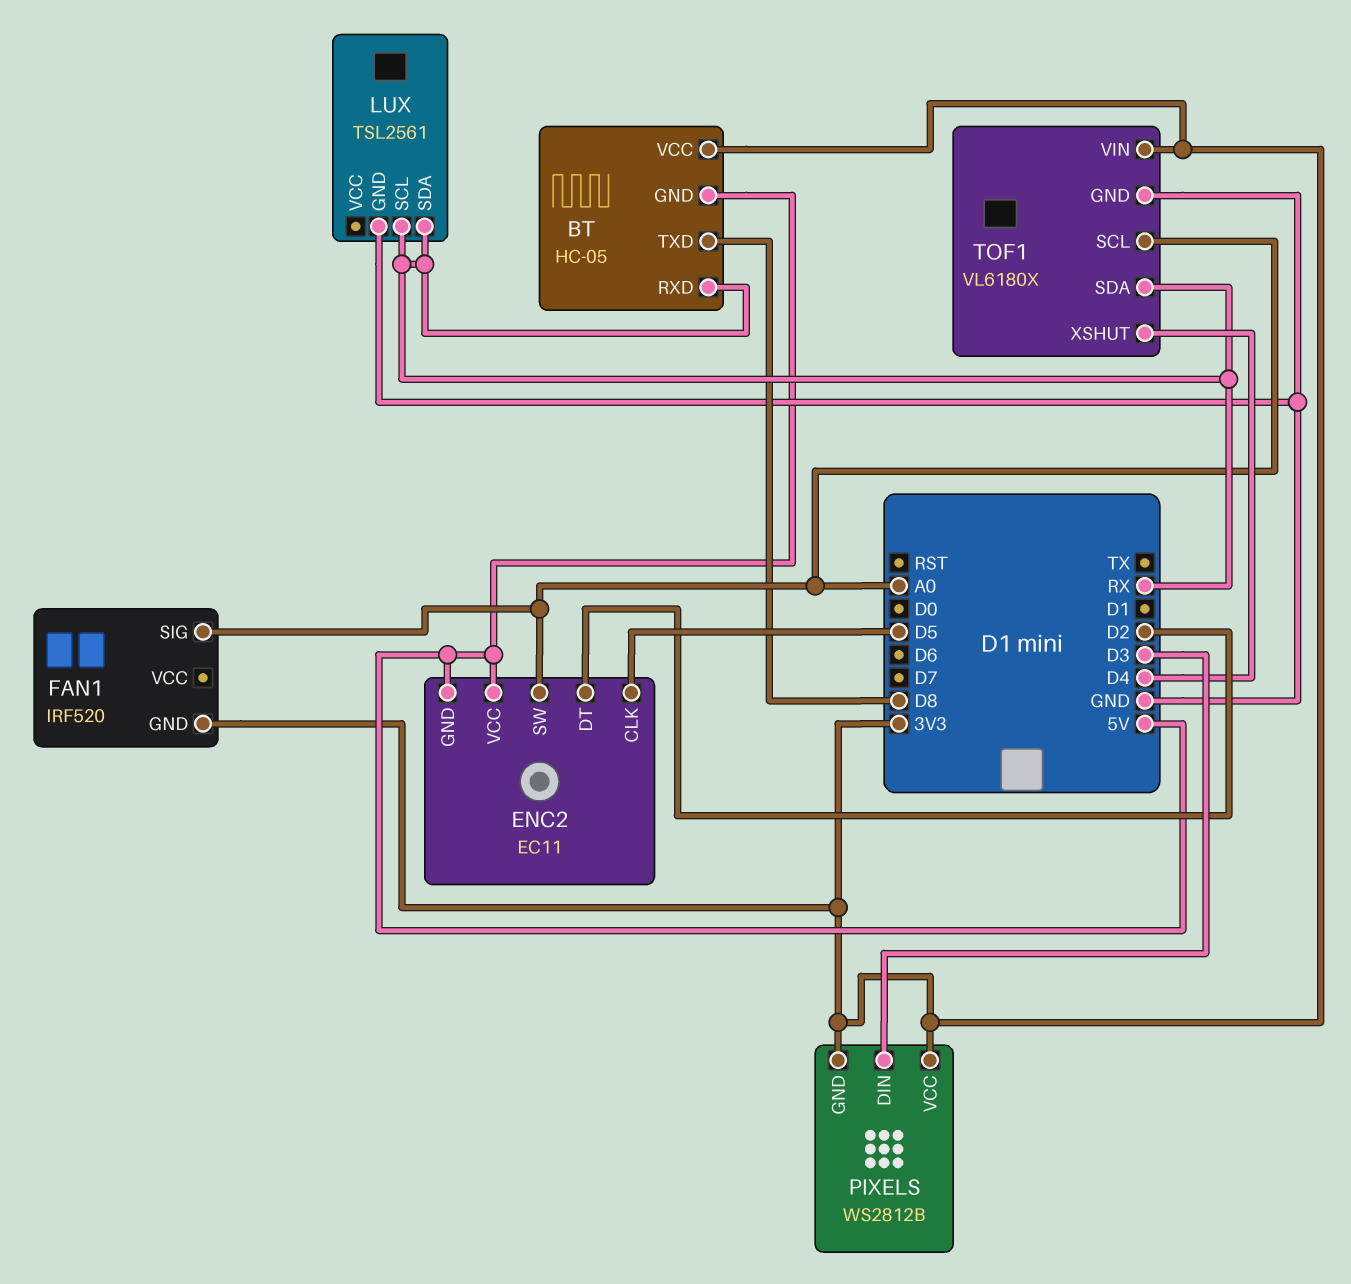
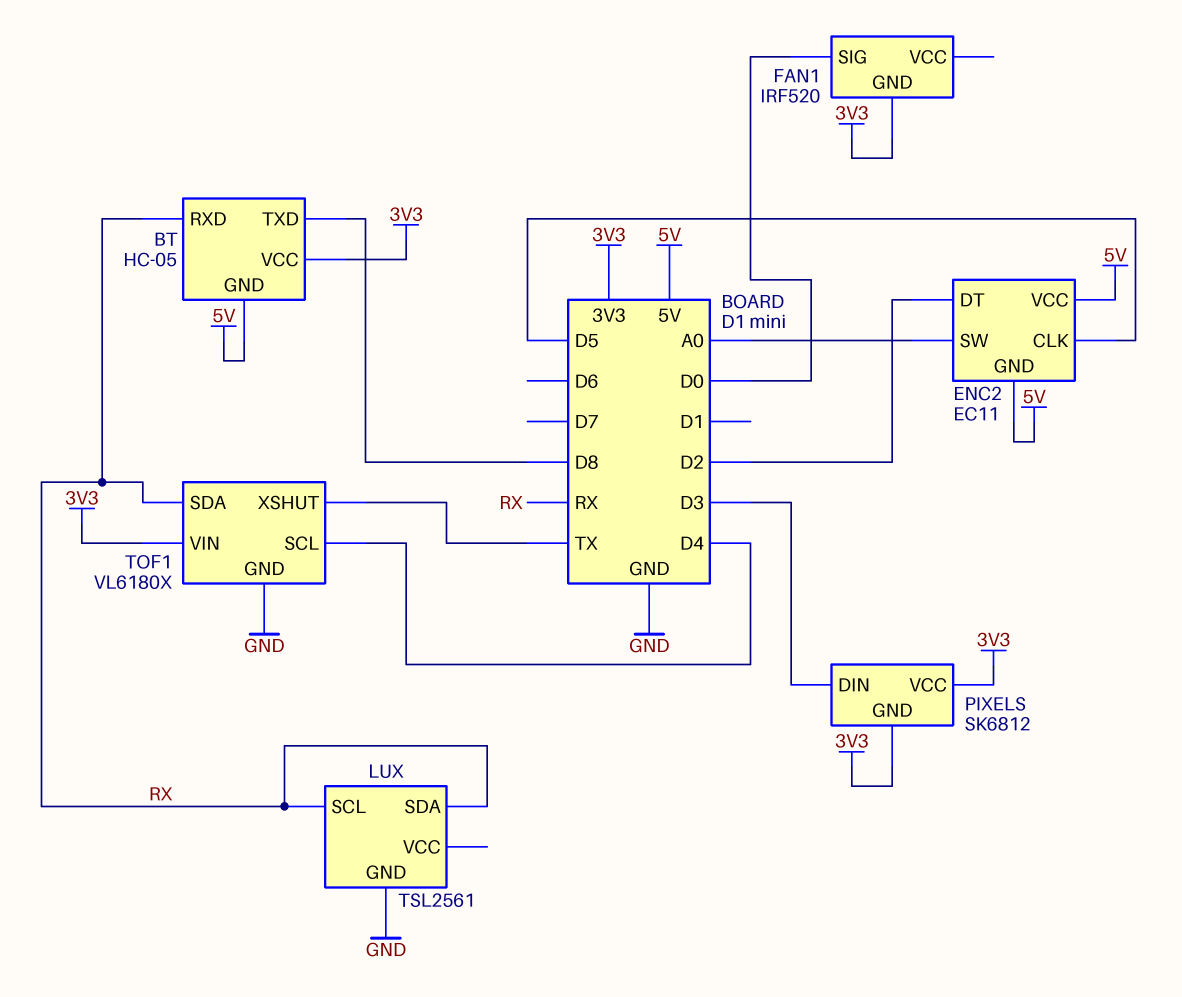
FAN1 pin SIG: A0 -> D0
PIXELS: WS2812B -> SK6812
TOF1 pin SCL: A0 -> D4
TOF1 pin XSHUT: D4 -> TX

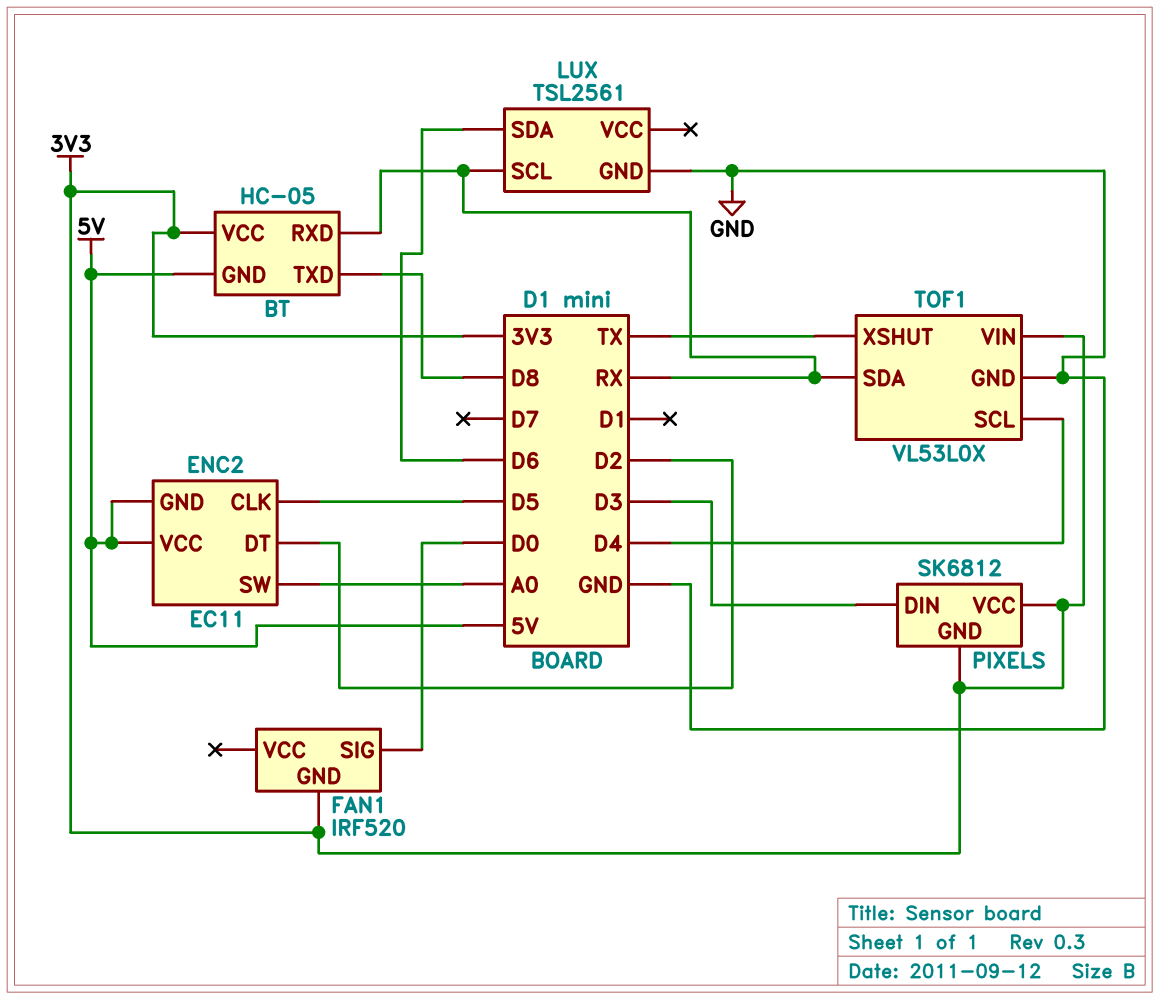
LUX pin SDA: RX -> D6
TOF1: VL6180X -> VL53L0X

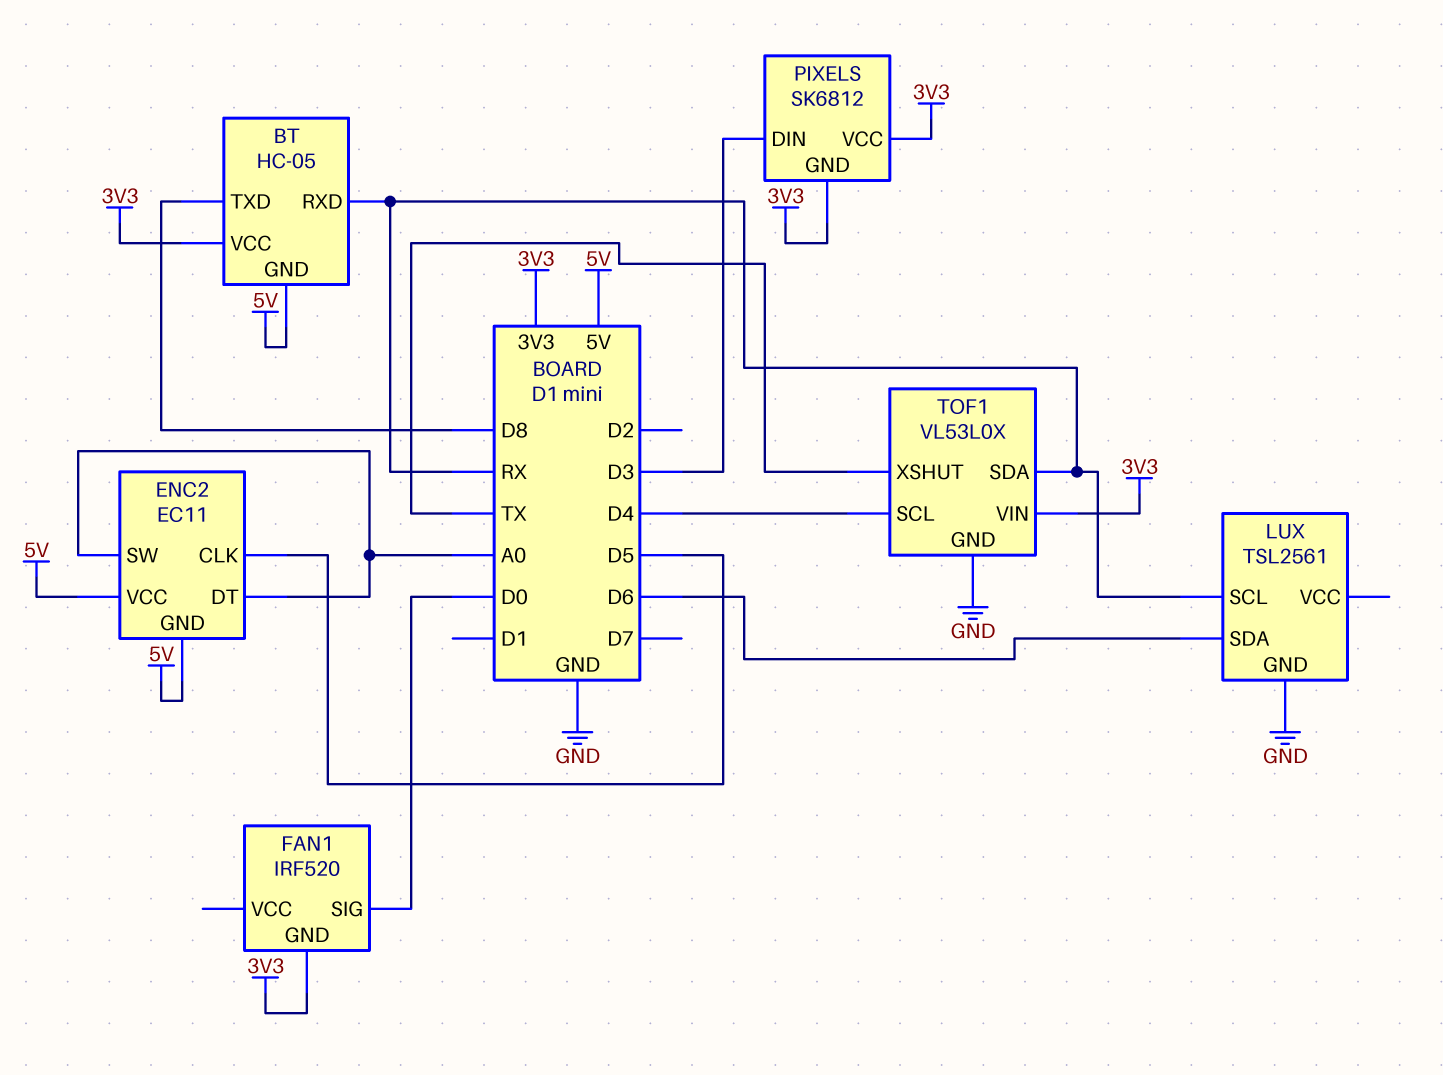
ENC2 pin DT: D2 -> A0

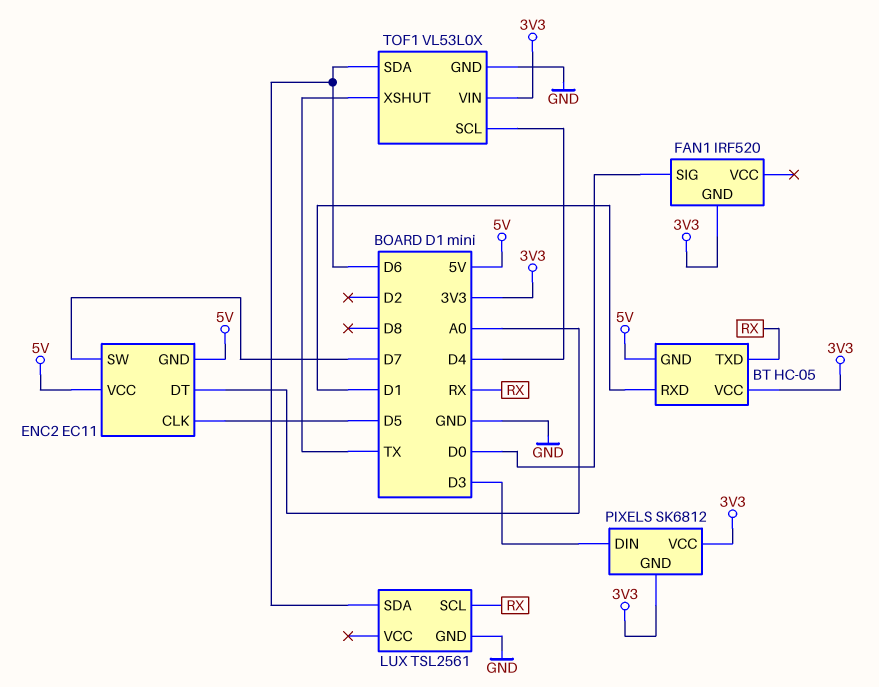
BT pin RXD: RX -> D1
BT pin TXD: D8 -> RX
ENC2 pin SW: A0 -> D7
TOF1 pin SDA: RX -> D6

